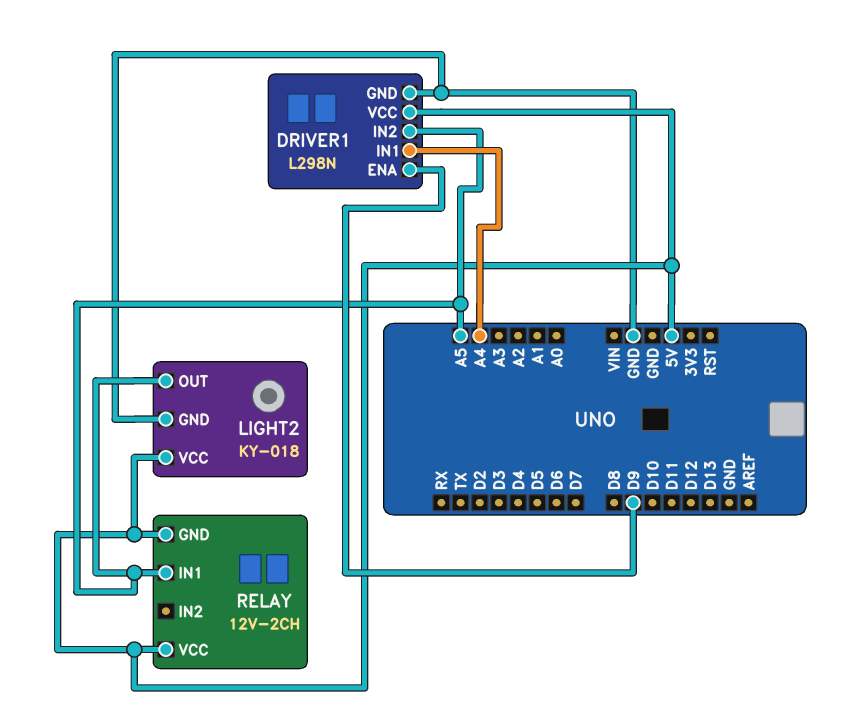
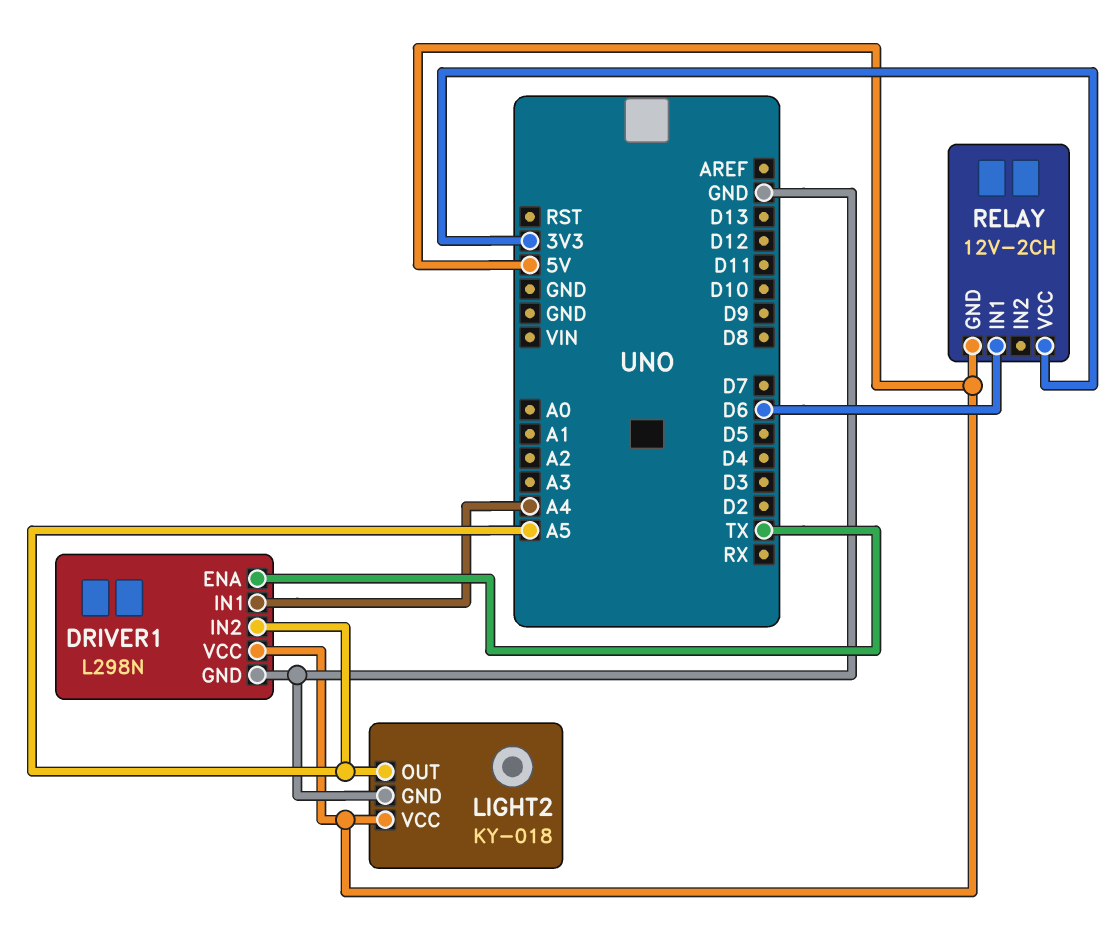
DRIVER1 pin ENA: D9 -> TX
RELAY pin IN1: A5 -> D6
RELAY pin VCC: 5V -> 3V3

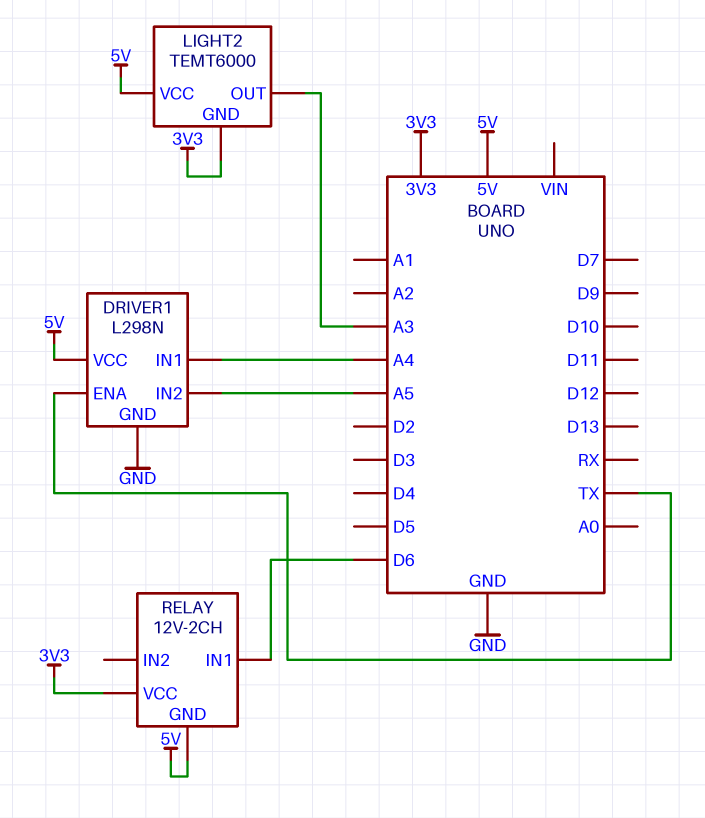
LIGHT2: KY-018 -> TEMT6000
LIGHT2 pin GND: GND -> 3V3
LIGHT2 pin OUT: A5 -> A3

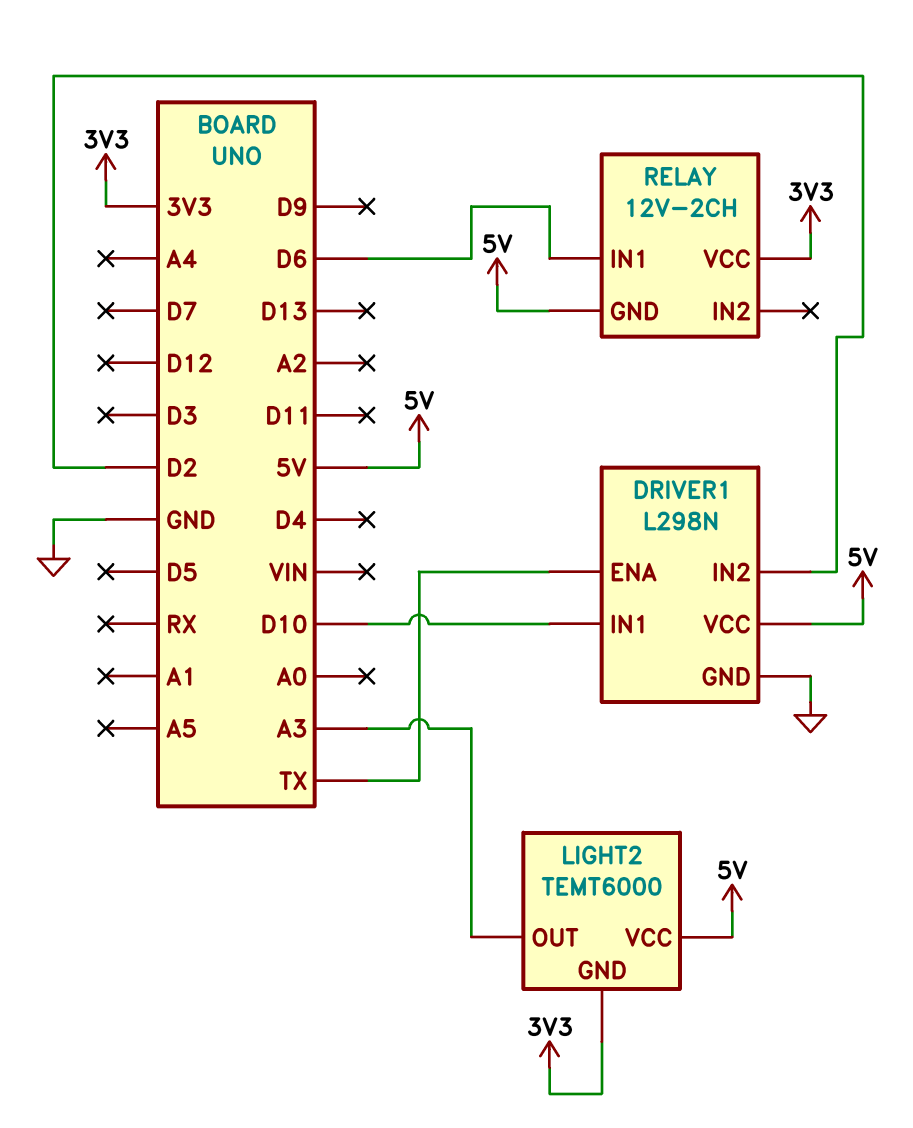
DRIVER1 pin IN1: A4 -> D10
DRIVER1 pin IN2: A5 -> D2

